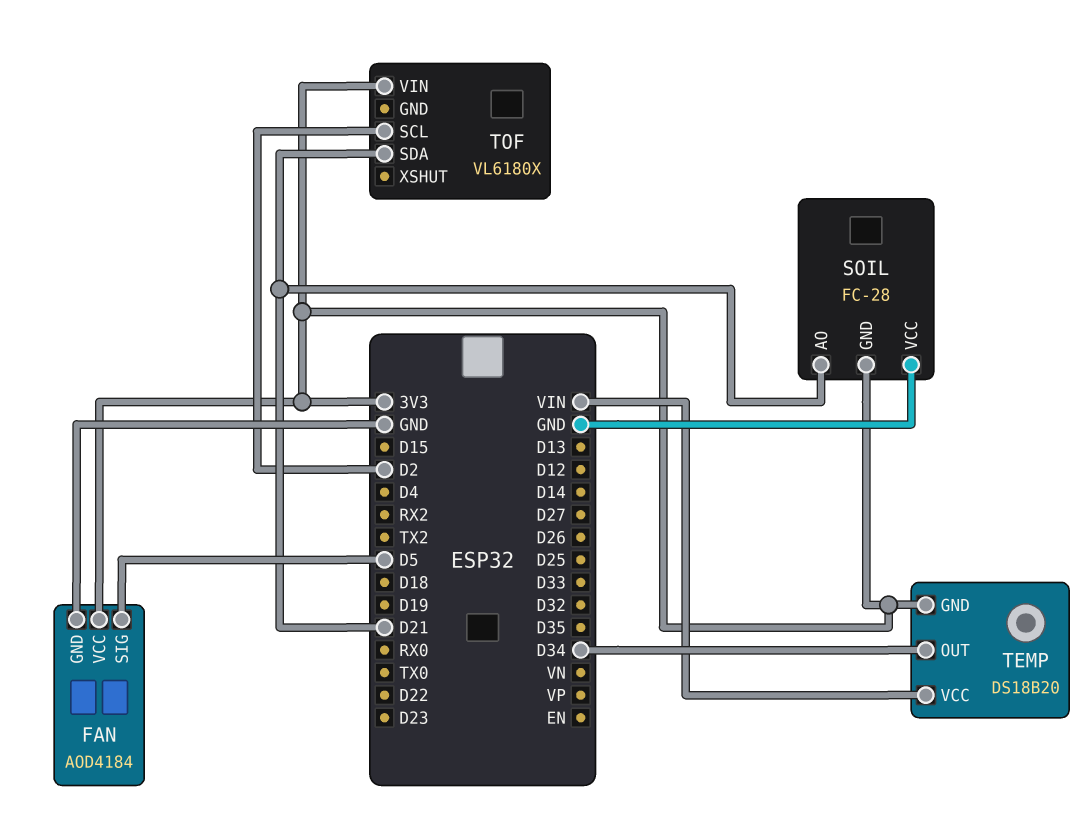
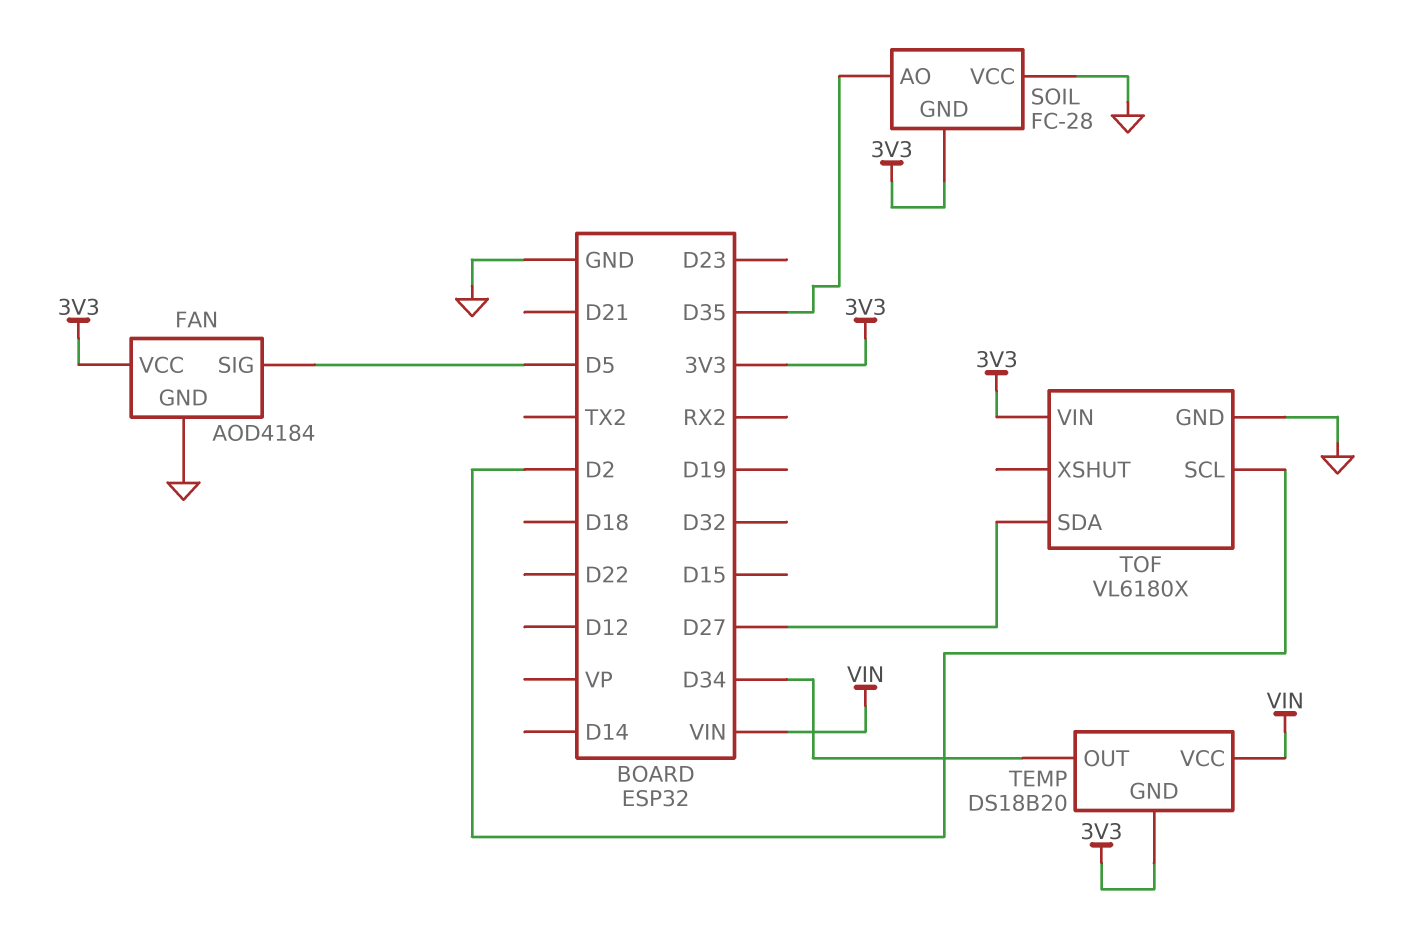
SOIL pin AO: D21 -> D35
TOF pin GND: none -> GND
TOF pin SDA: D21 -> D27

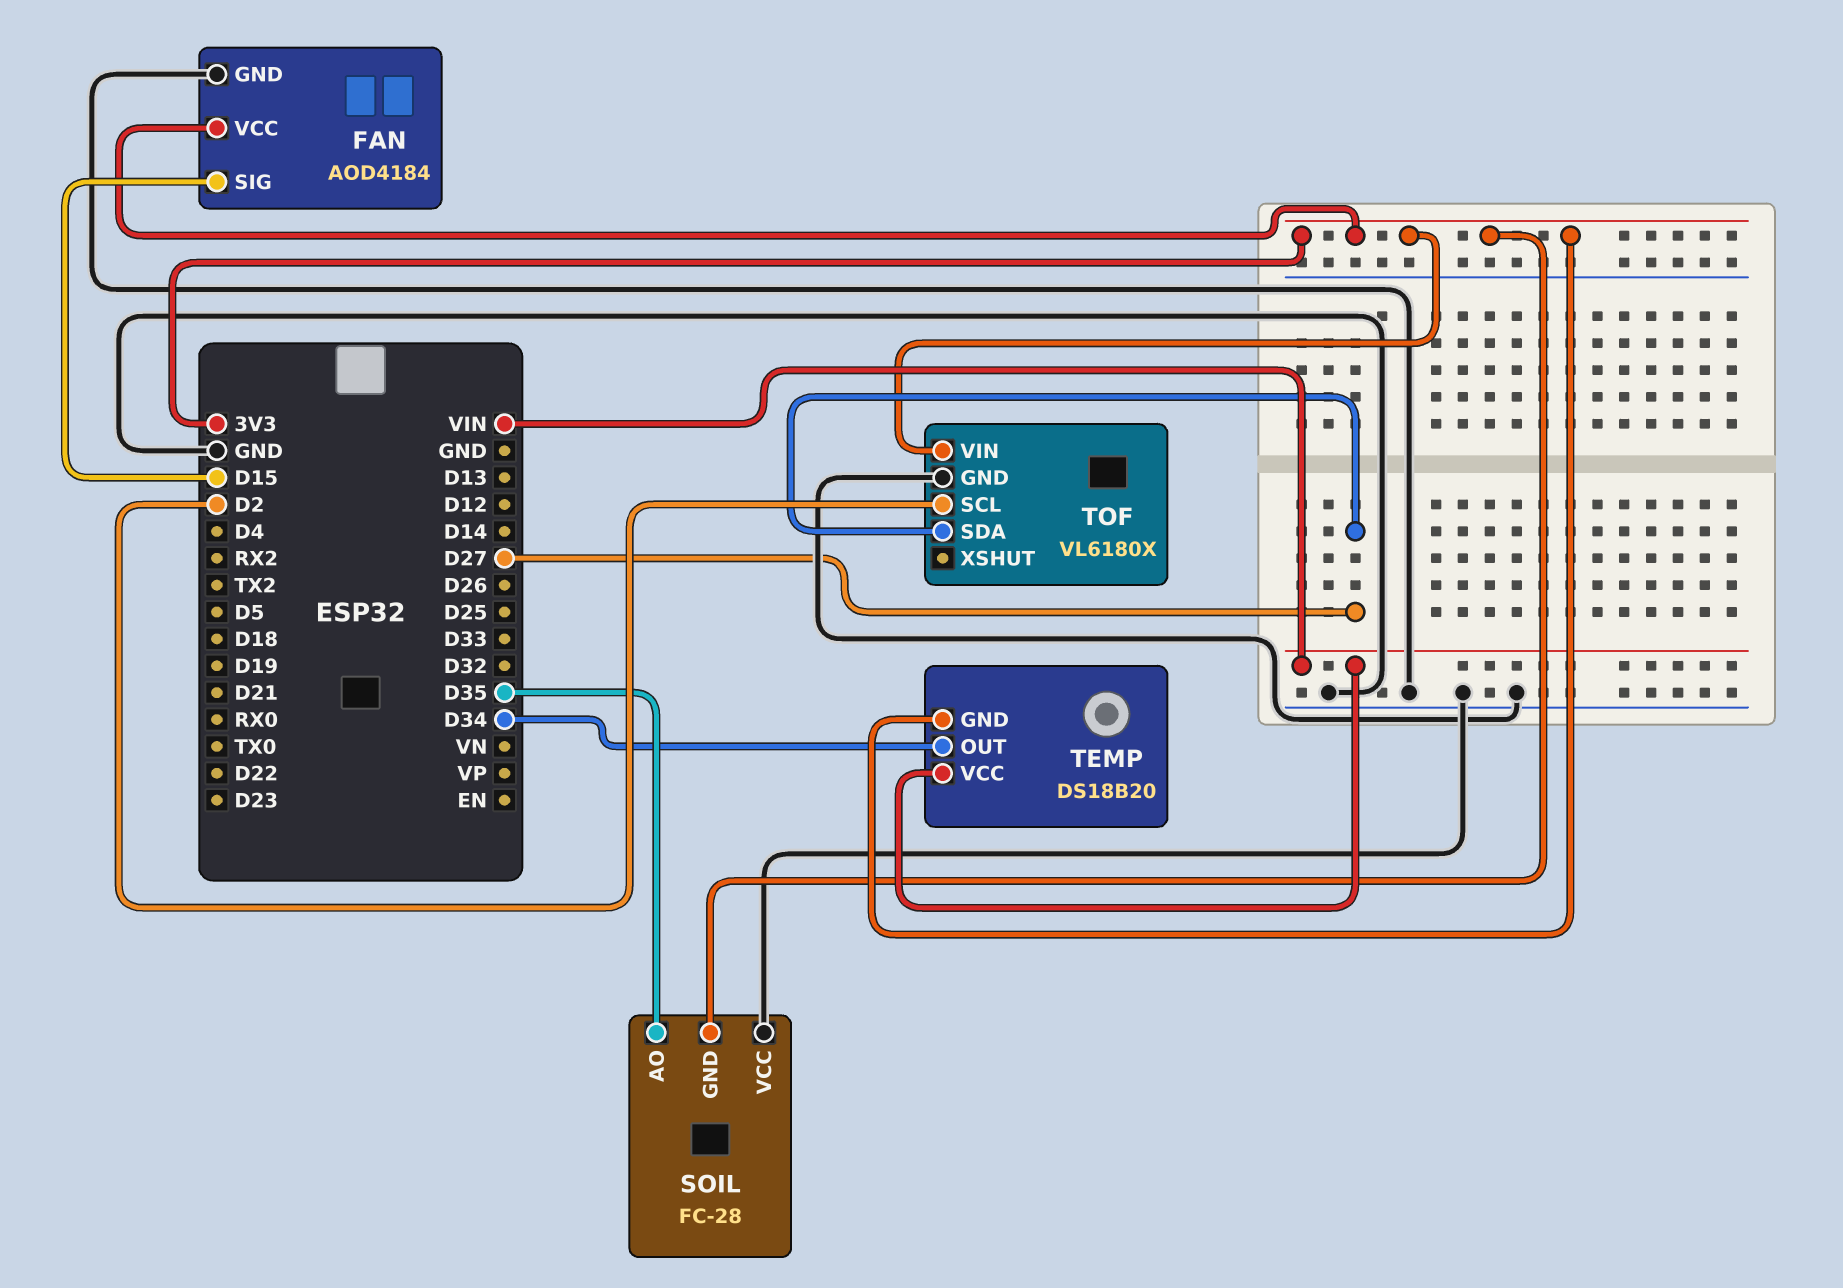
FAN pin SIG: D5 -> D15

